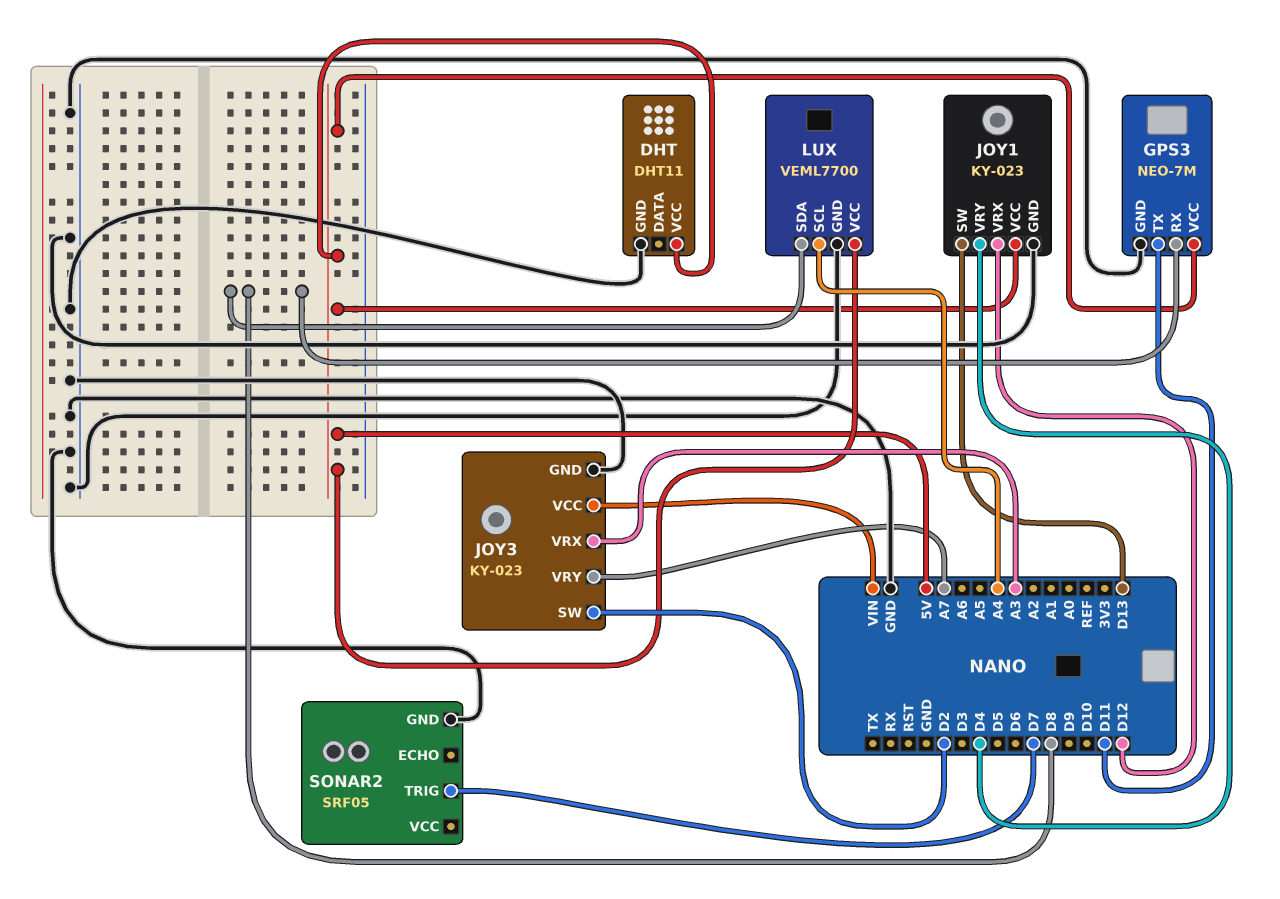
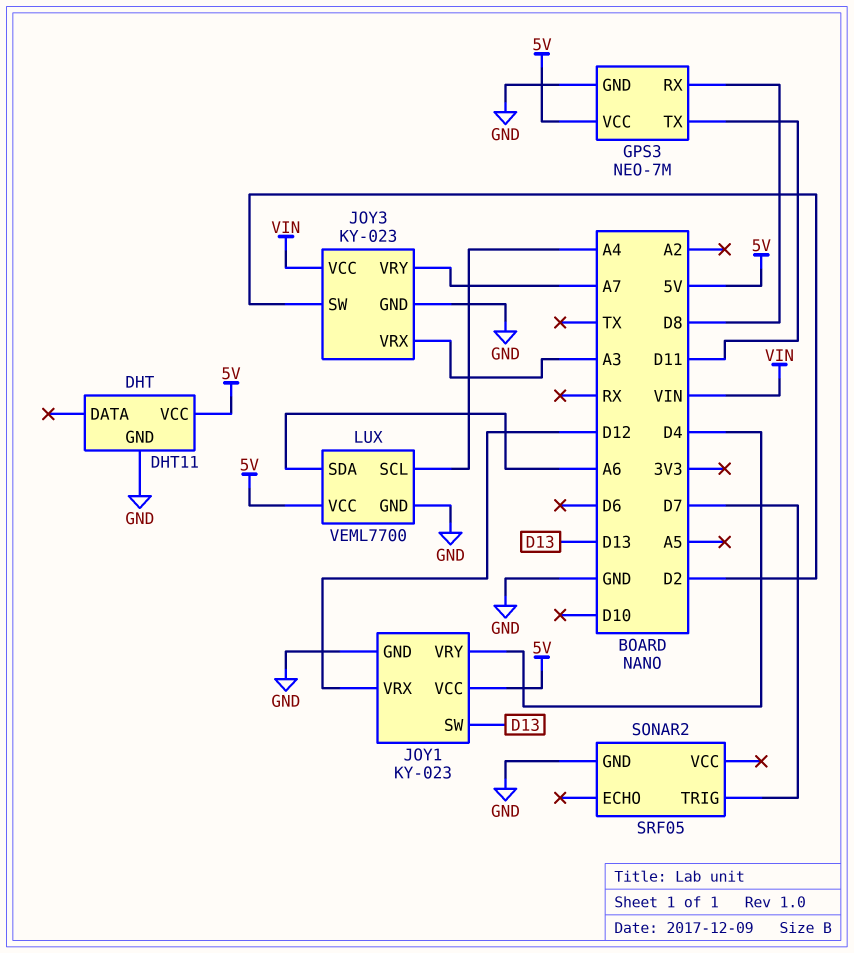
LUX pin SDA: D8 -> A6

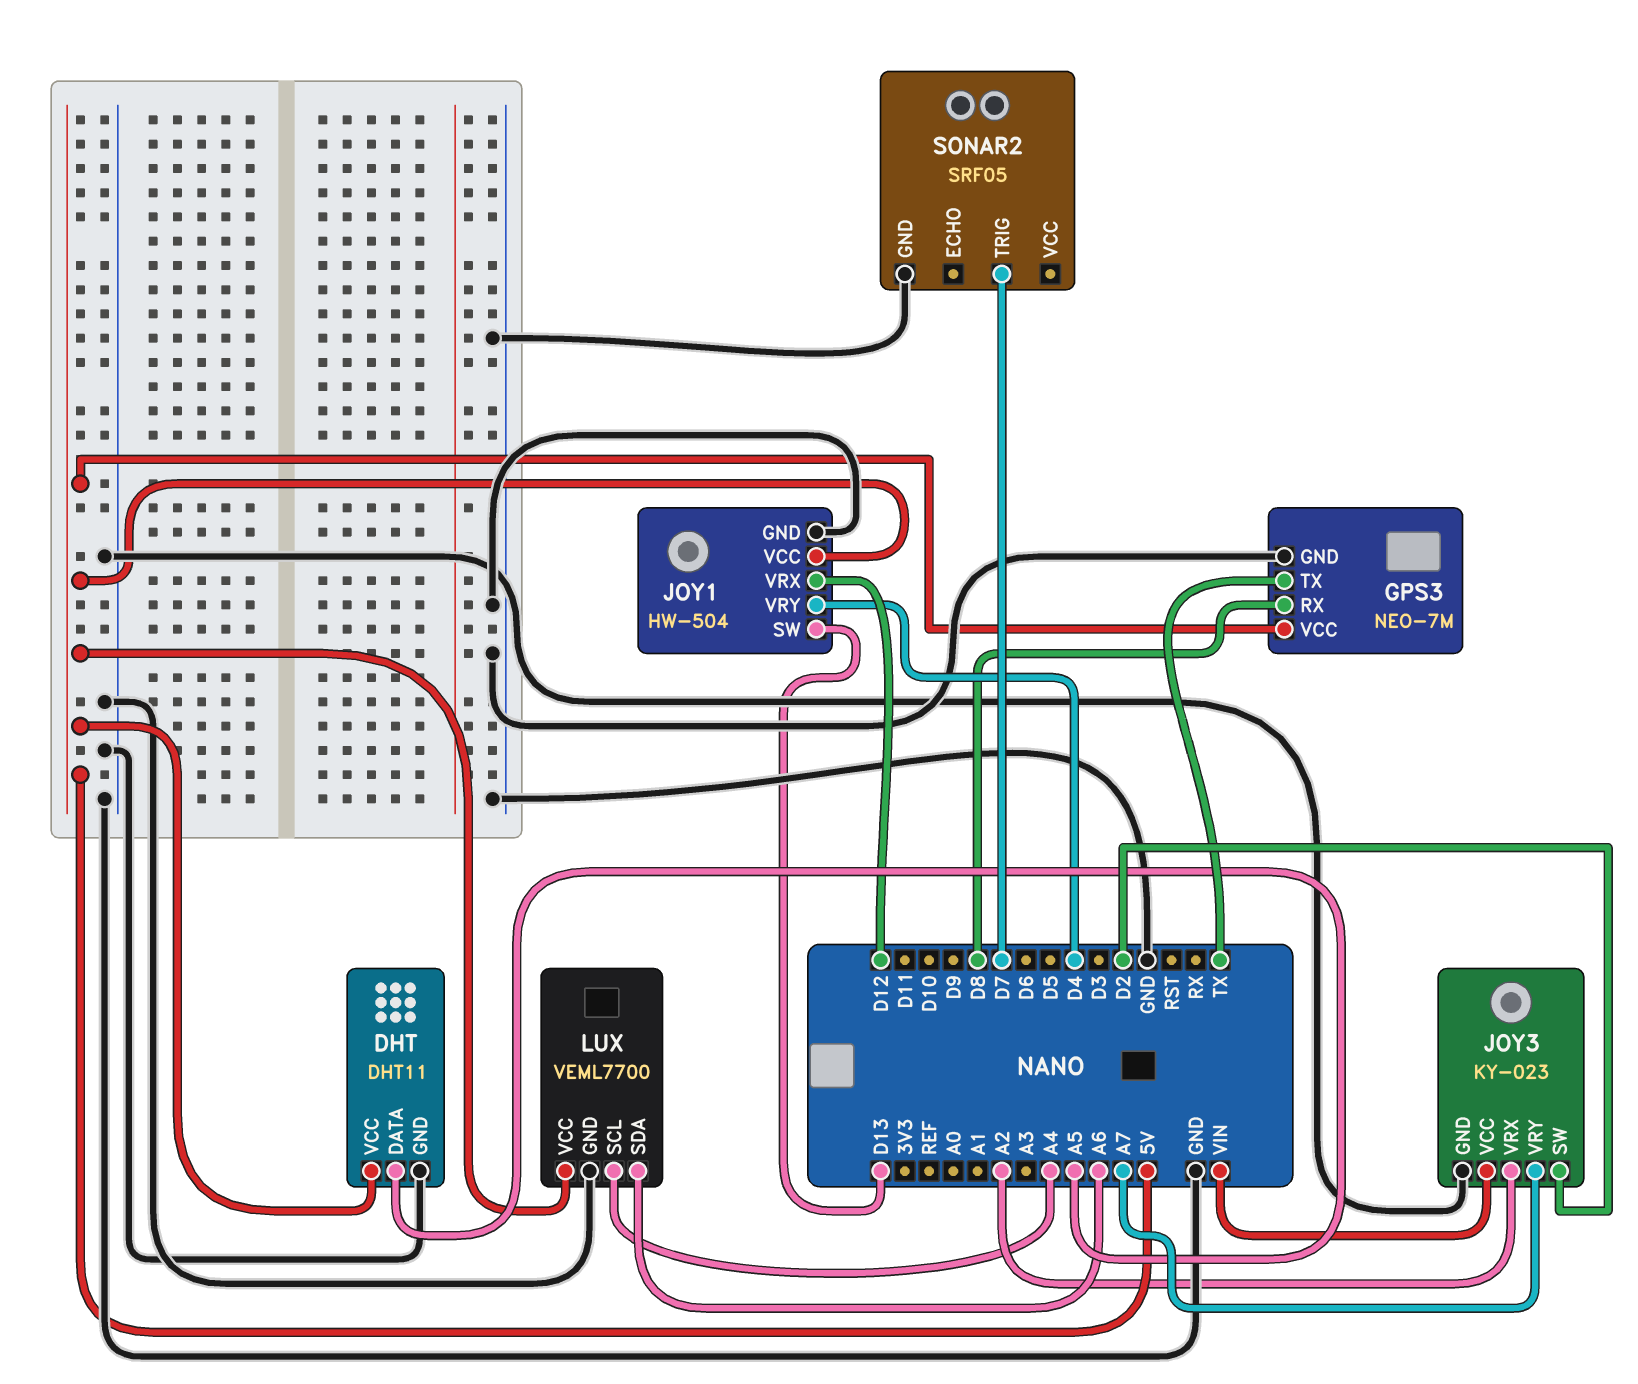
DHT pin DATA: none -> A5
GPS3 pin TX: D11 -> TX
JOY1: KY-023 -> HW-504
JOY3 pin VRX: A3 -> A2

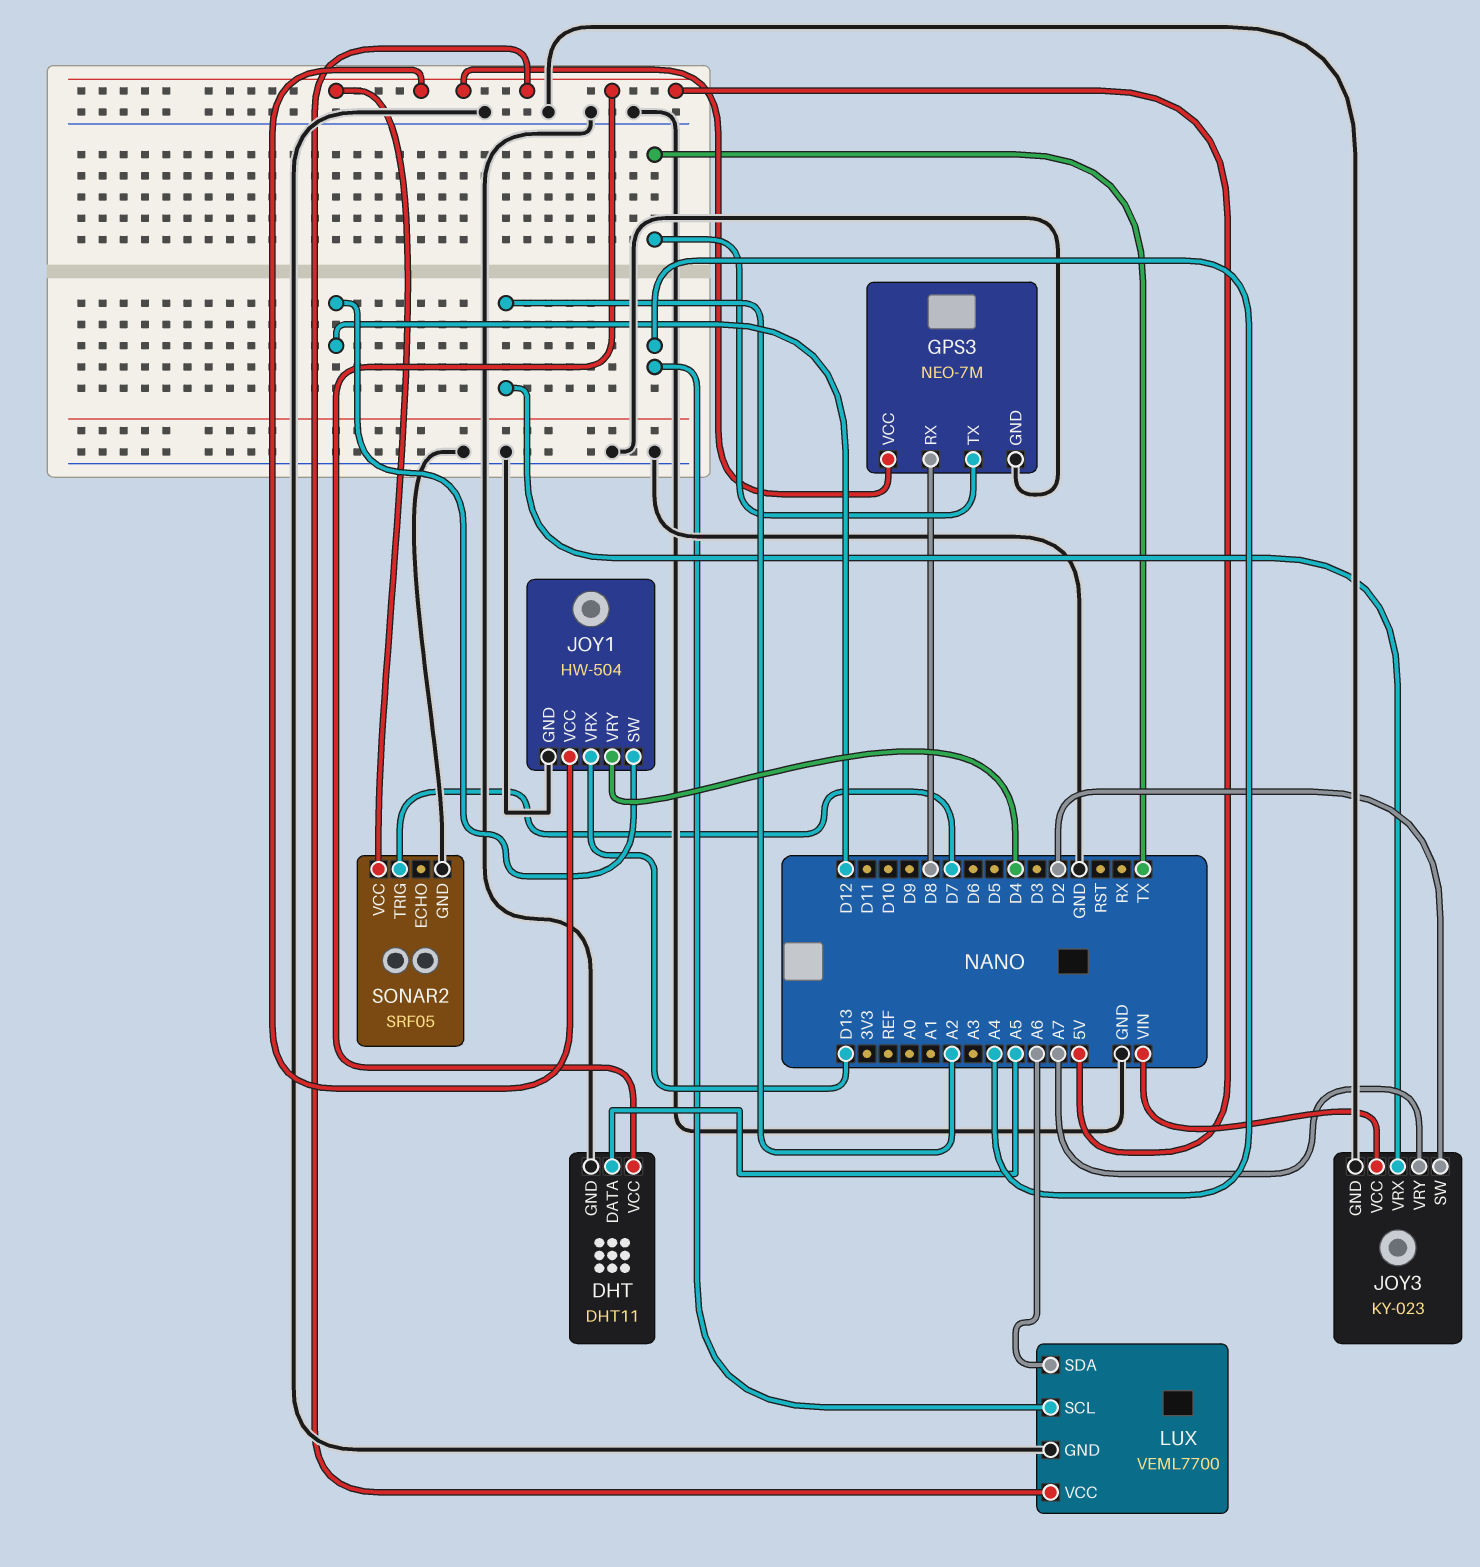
JOY1 pin SW: D13 -> D12
JOY1 pin VRX: D12 -> D13
SONAR2 pin VCC: none -> 5V

